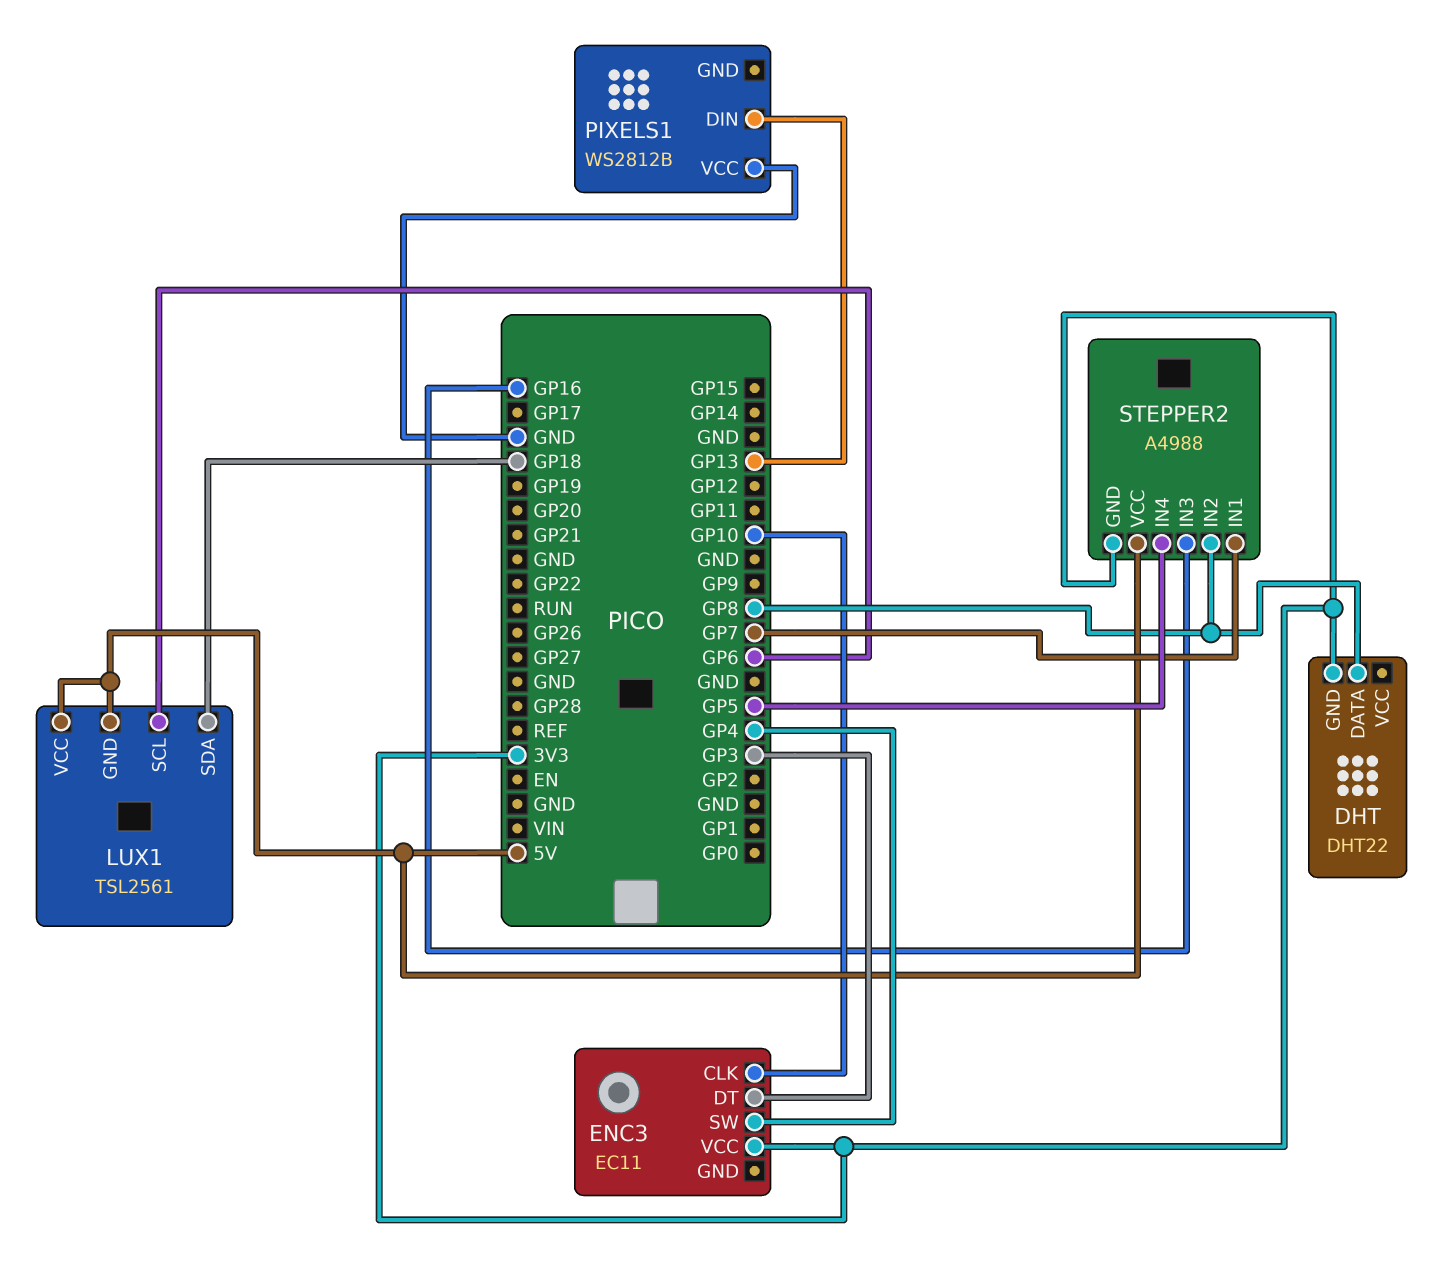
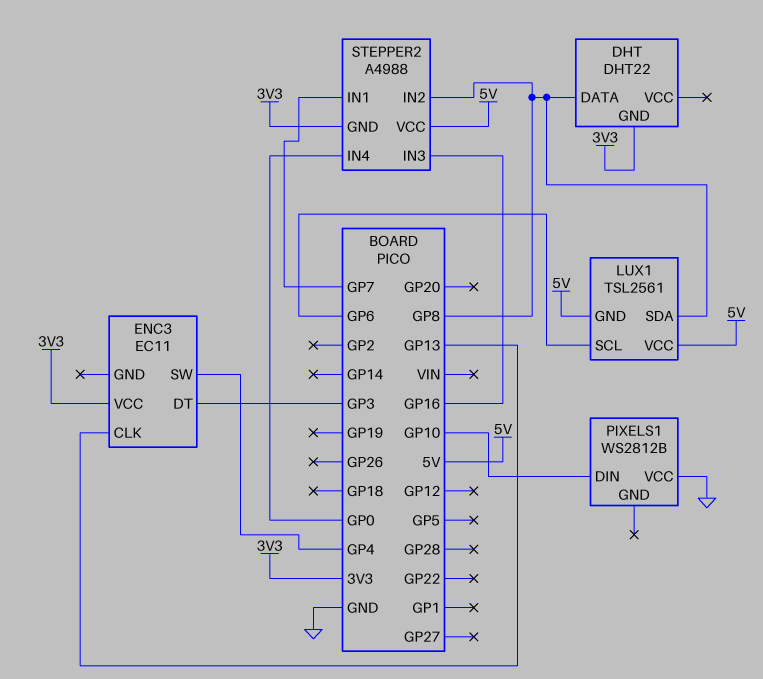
ENC3 pin CLK: GP10 -> GP13
LUX1 pin SDA: GP18 -> GP8
PIXELS1 pin DIN: GP13 -> GP10
STEPPER2 pin IN4: GP5 -> GP0

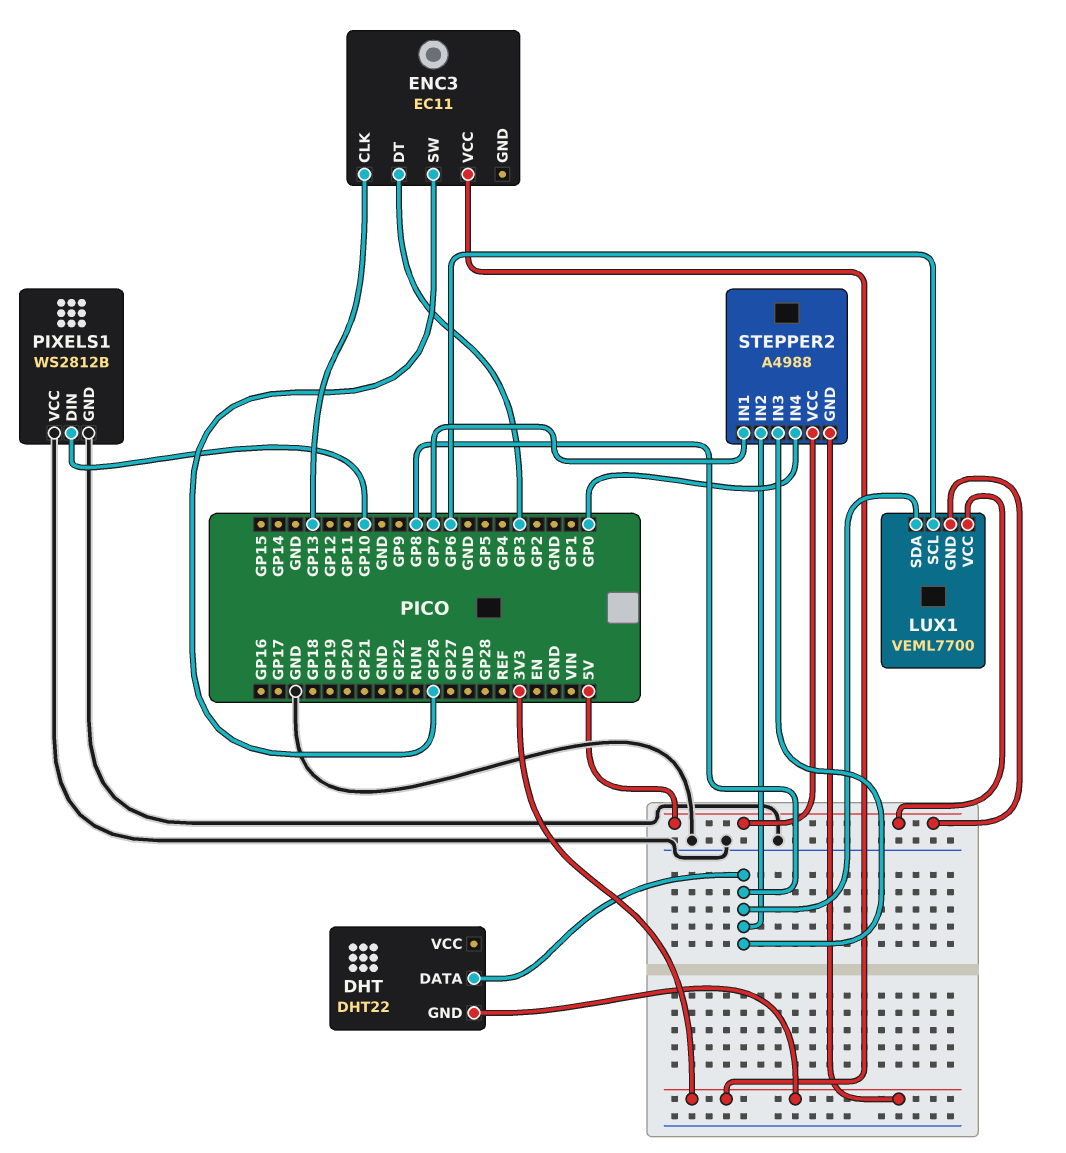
ENC3 pin SW: GP4 -> GP26
LUX1: TSL2561 -> VEML7700
PIXELS1 pin GND: none -> GND
STEPPER2 pin IN3: GP16 -> GP8

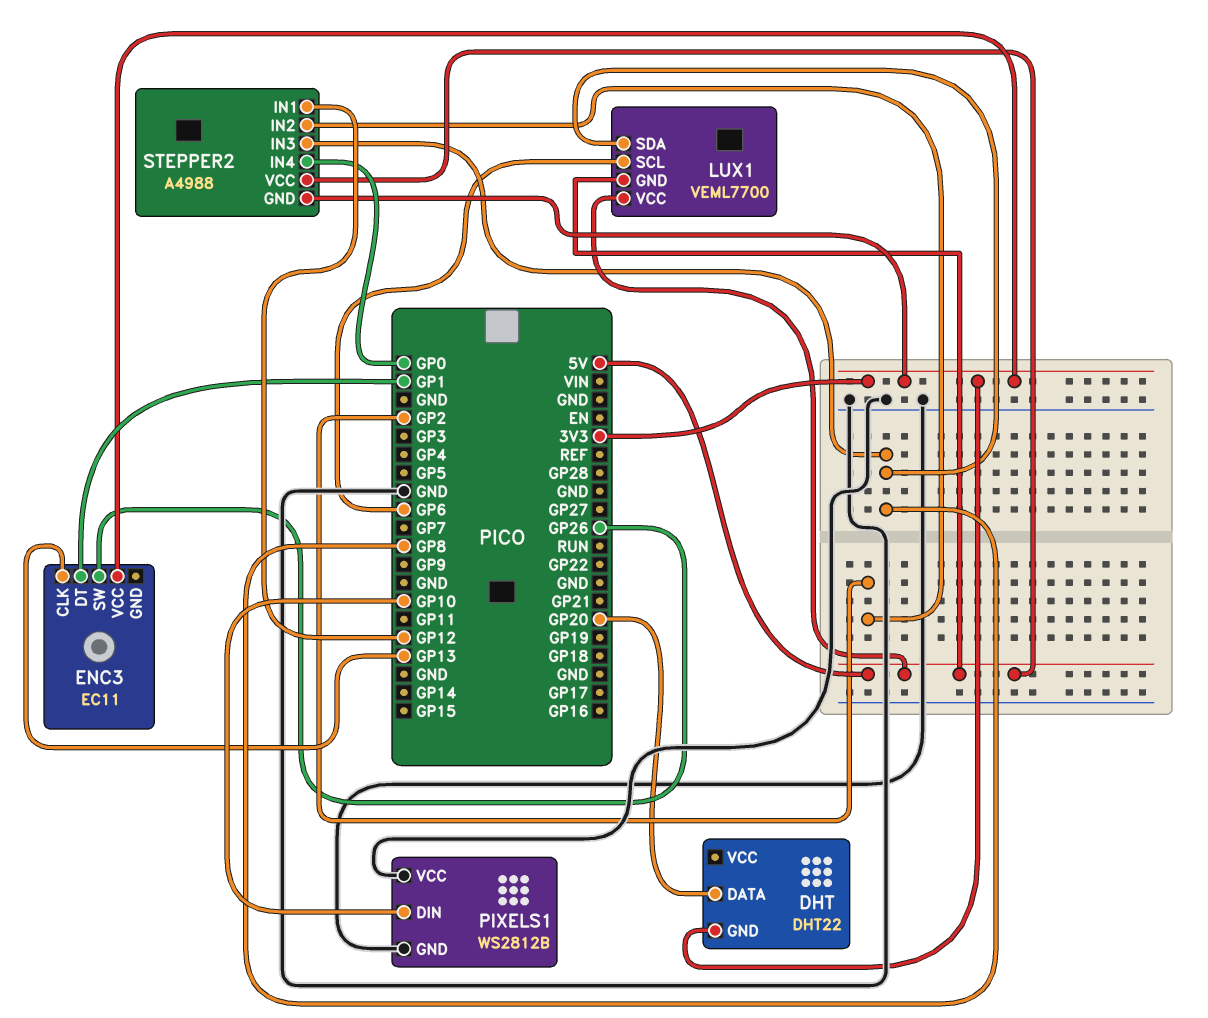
DHT pin DATA: GP8 -> GP20
ENC3 pin DT: GP3 -> GP1
STEPPER2 pin IN1: GP7 -> GP12
STEPPER2 pin IN2: GP8 -> GP2

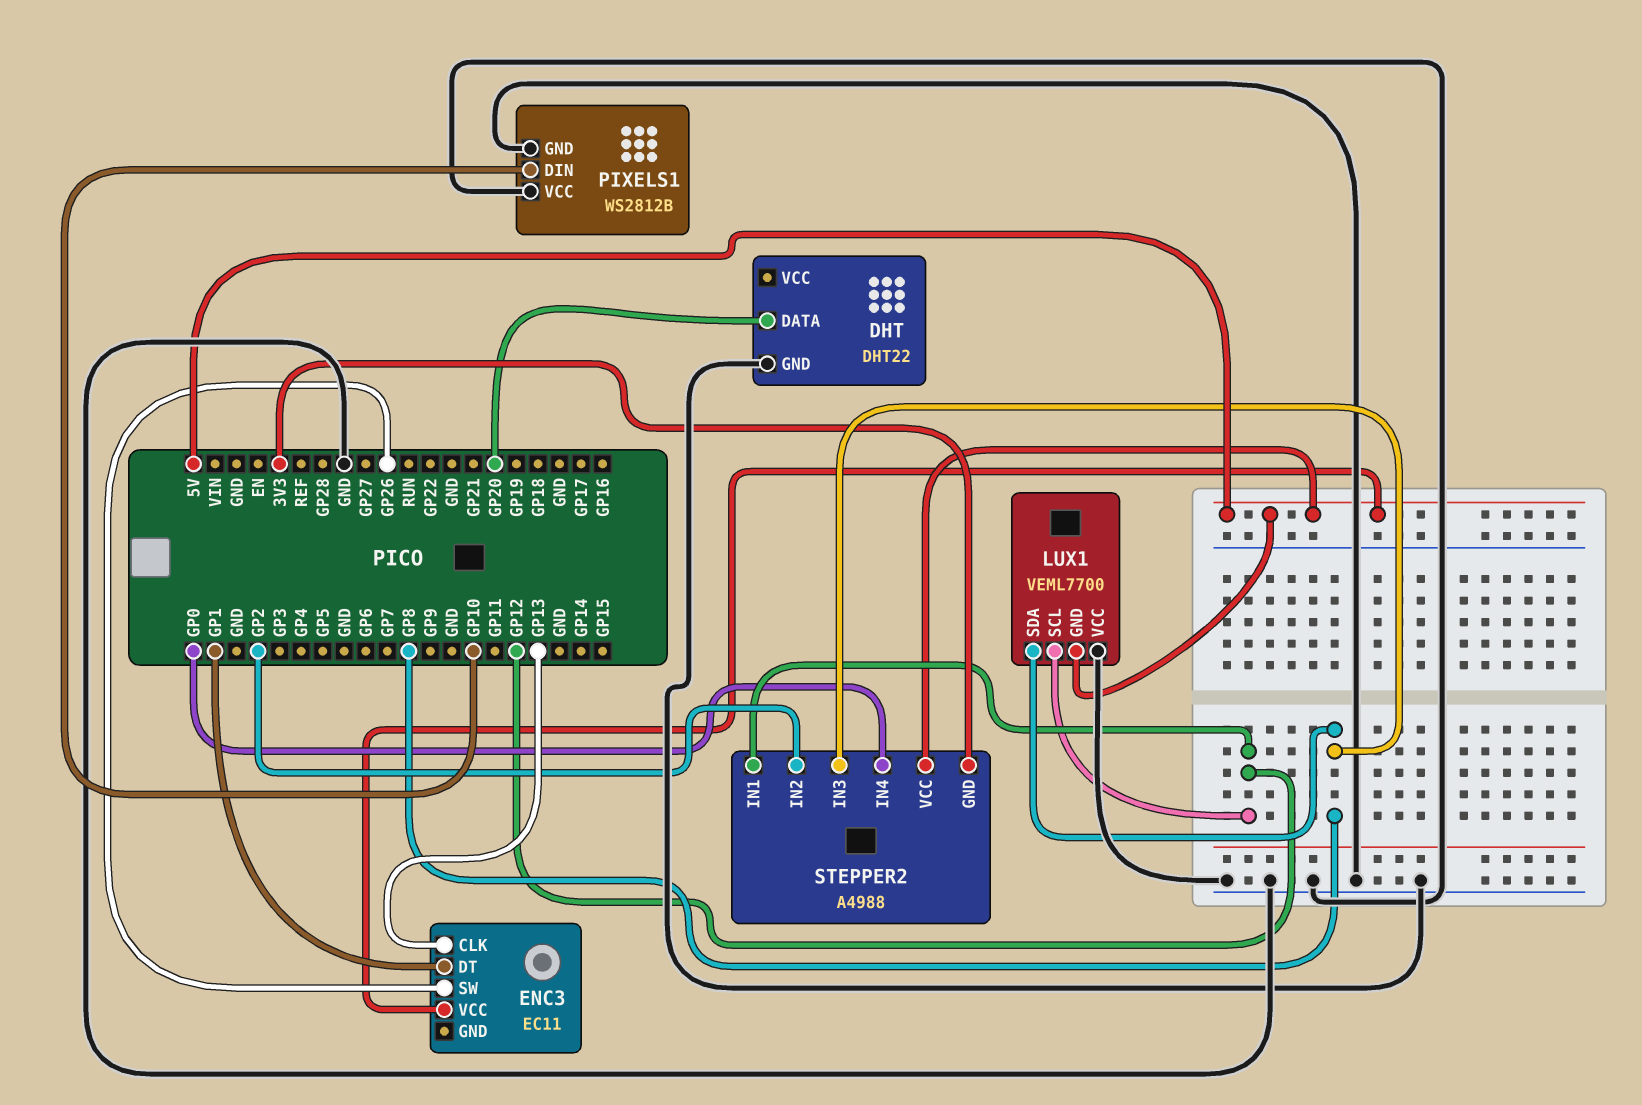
DHT pin GND: 3V3 -> GND
ENC3 pin VCC: 3V3 -> 5V
LUX1 pin SCL: GP6 -> GP12
LUX1 pin VCC: 5V -> GND

